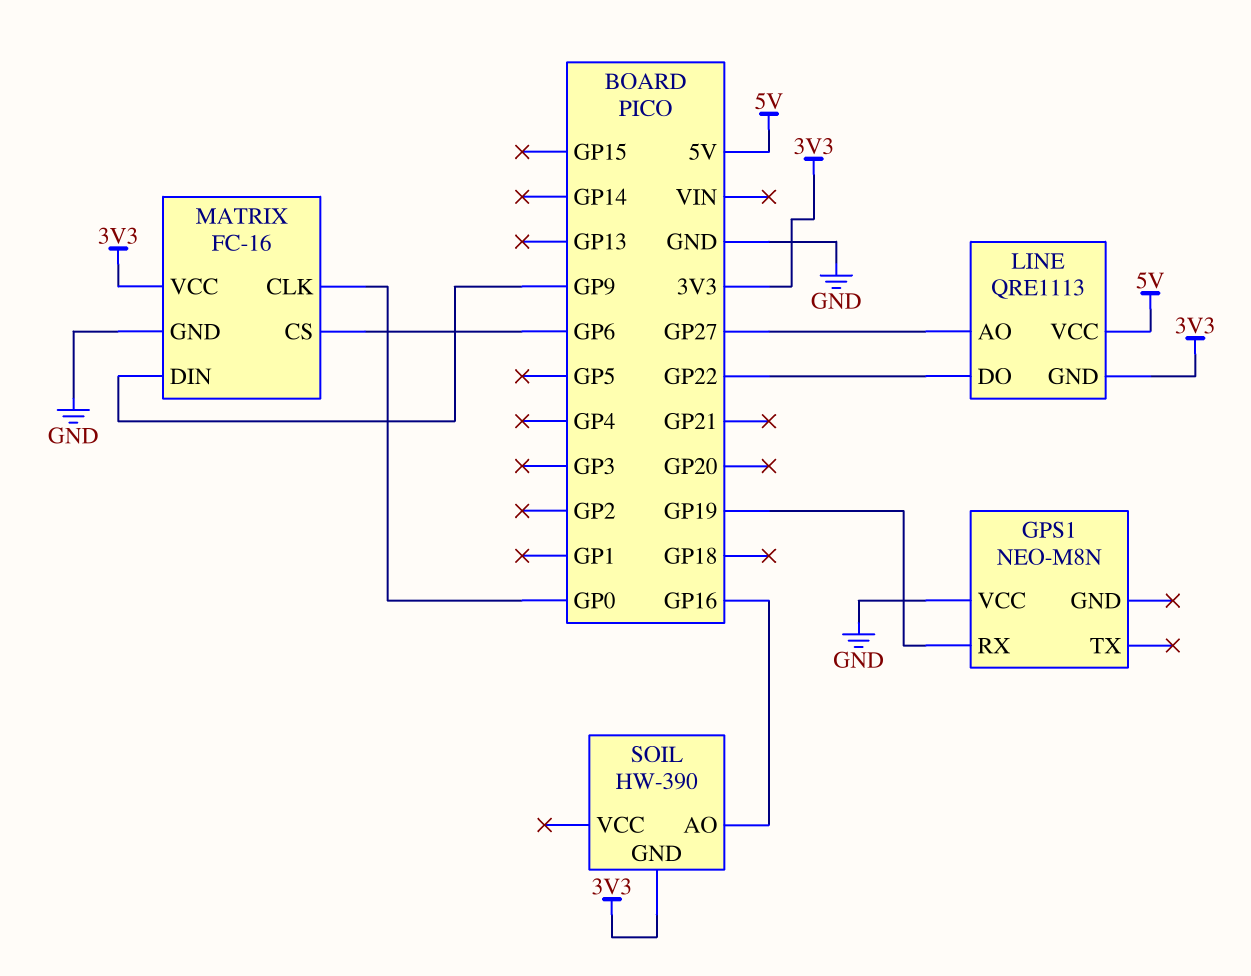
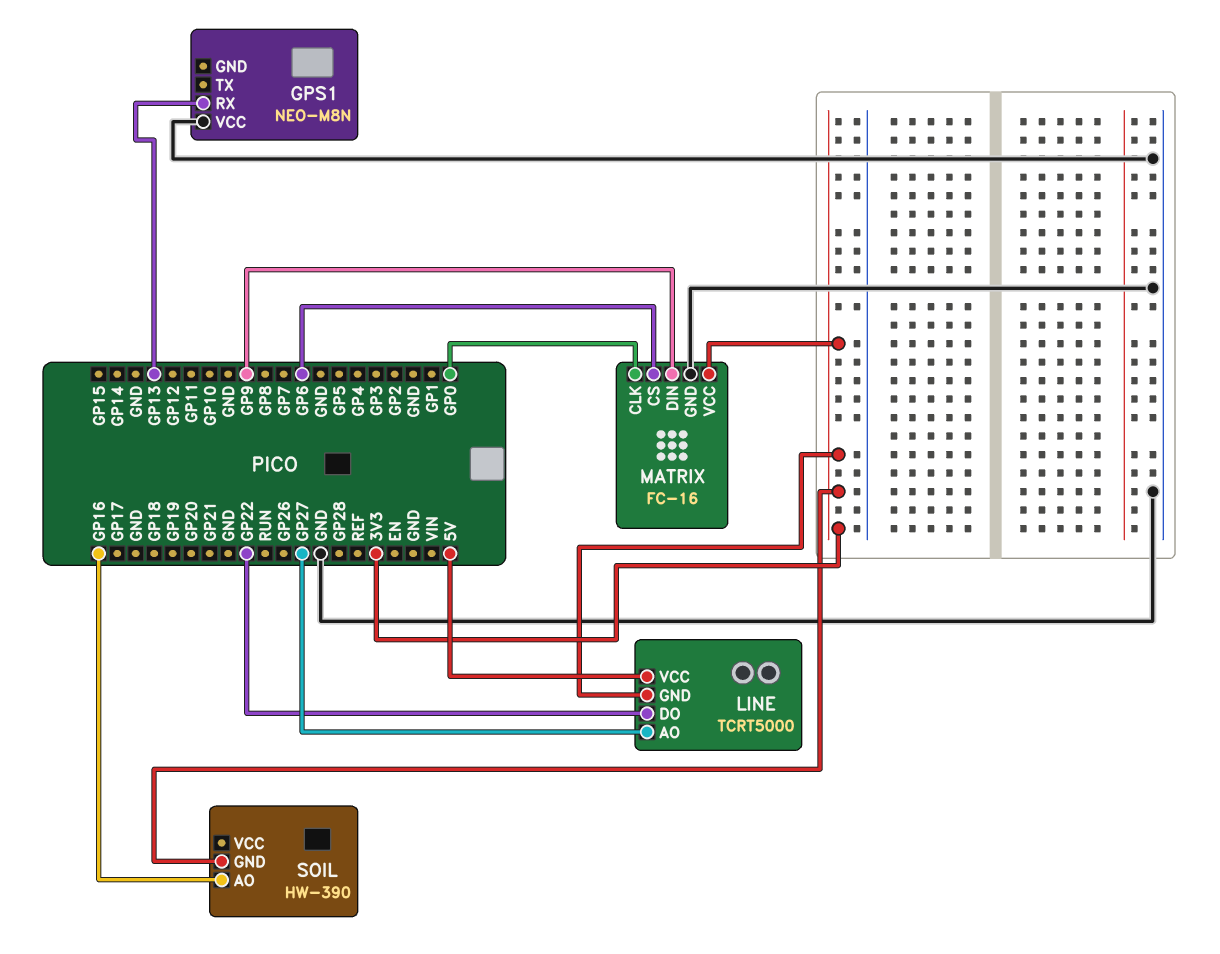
GPS1 pin RX: GP19 -> GP13
LINE: QRE1113 -> TCRT5000

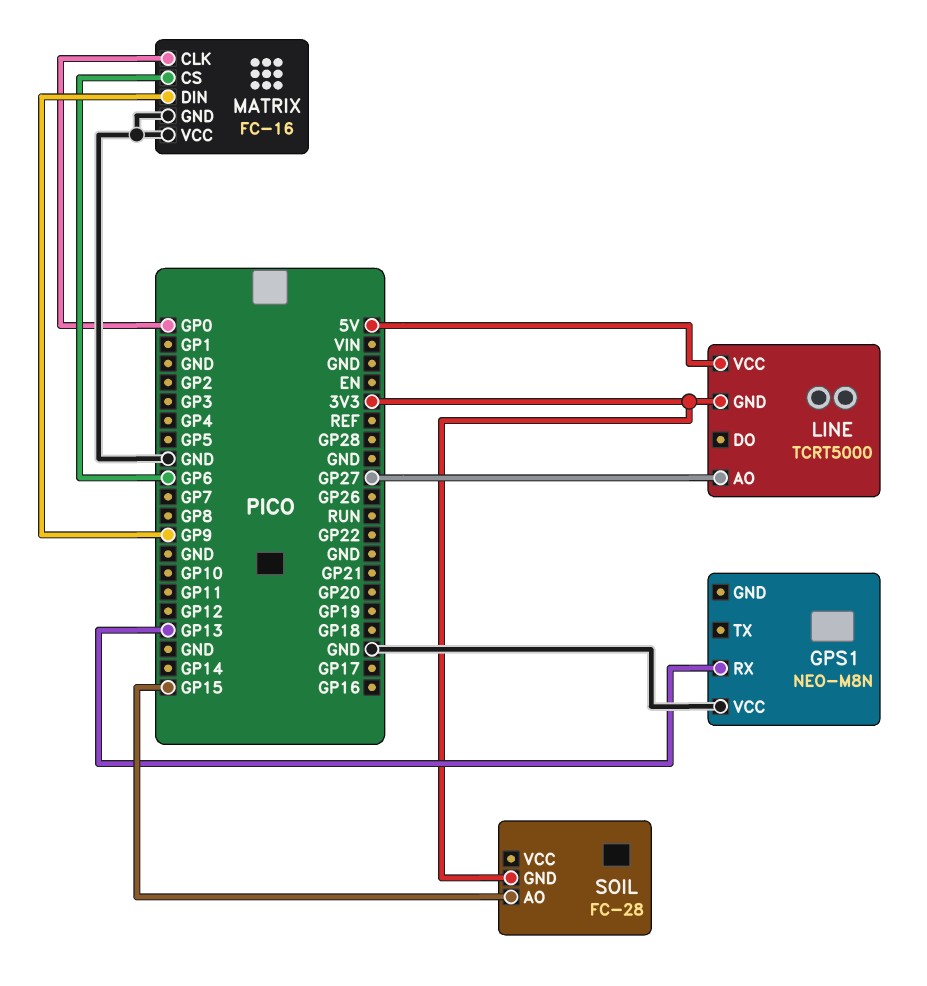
LINE pin DO: GP22 -> none
MATRIX pin VCC: 3V3 -> GND
SOIL: HW-390 -> FC-28
SOIL pin AO: GP16 -> GP15

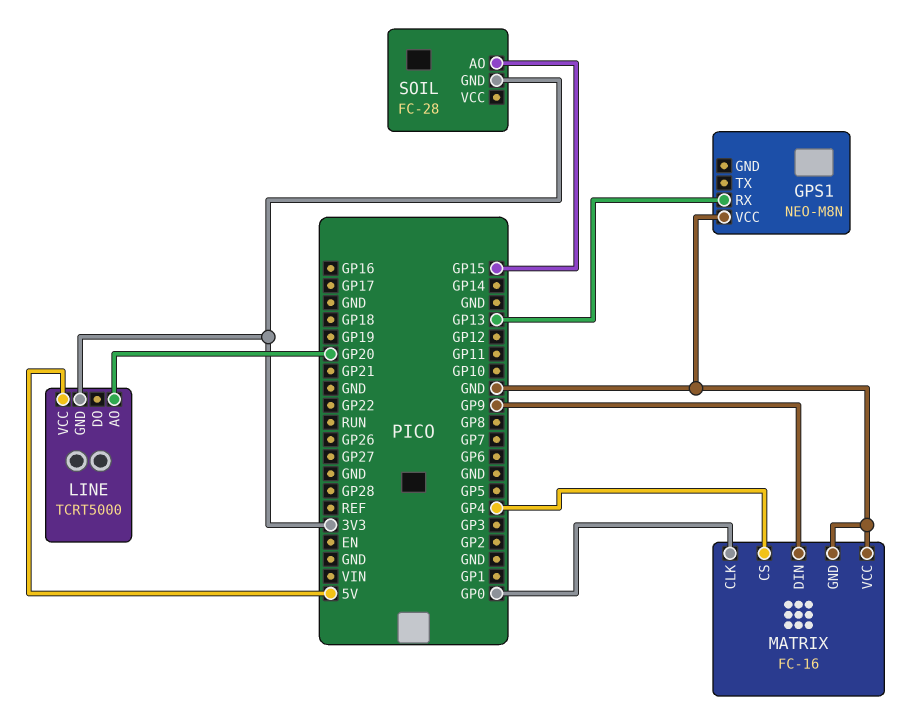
LINE pin AO: GP27 -> GP20
MATRIX pin CS: GP6 -> GP4

